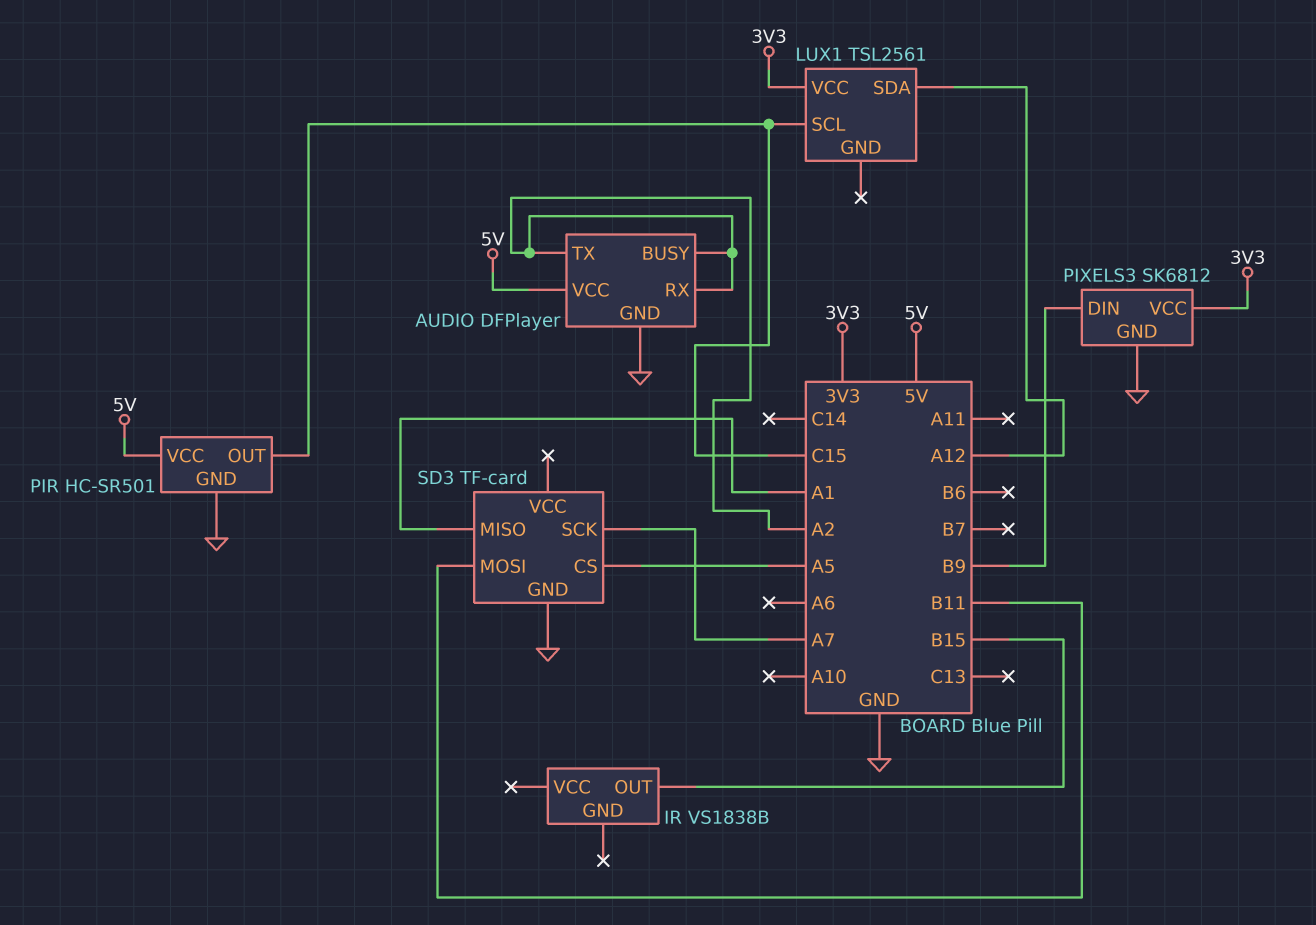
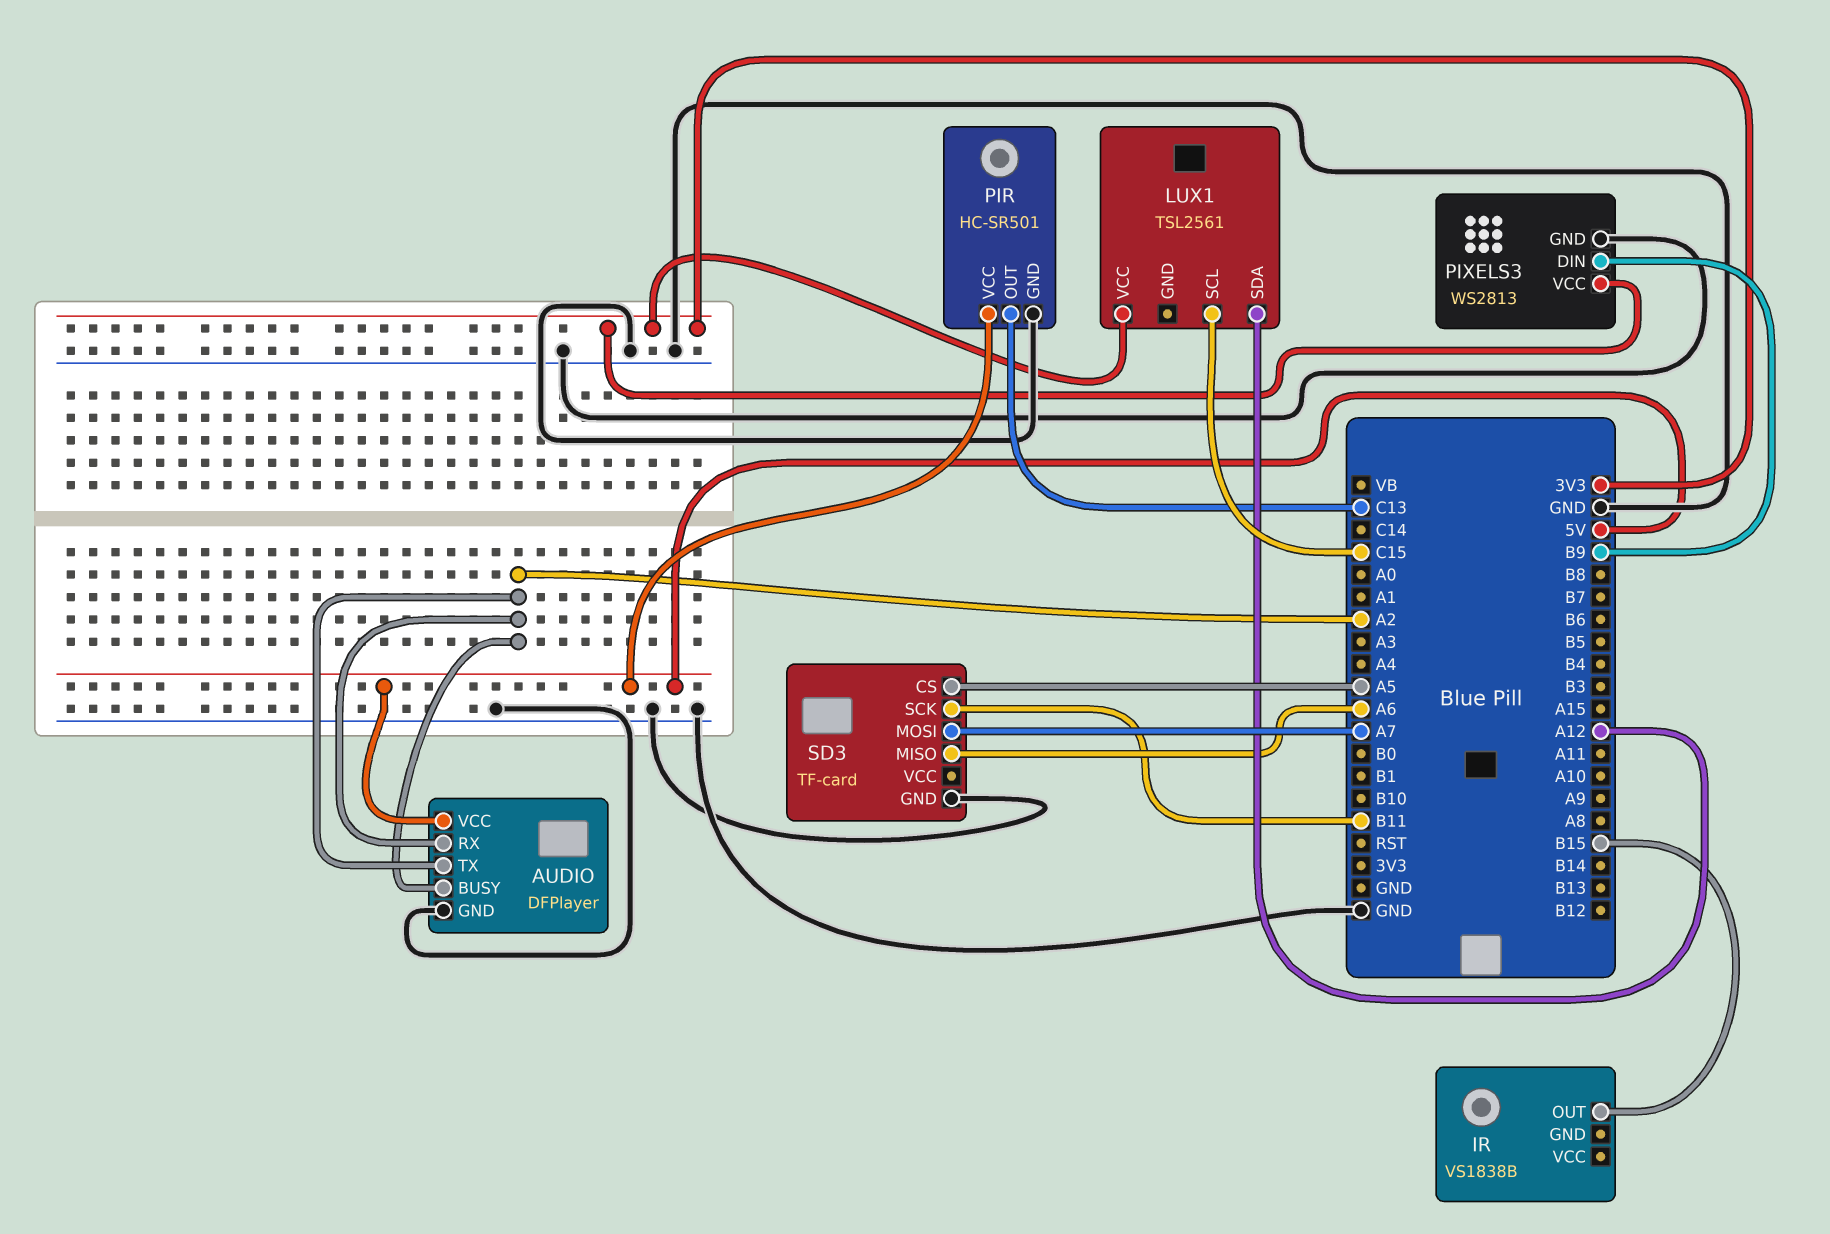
PIR pin OUT: C15 -> C13
PIXELS3: SK6812 -> WS2813
SD3 pin MISO: A1 -> A6
SD3 pin MOSI: B11 -> A7
SD3 pin SCK: A7 -> B11

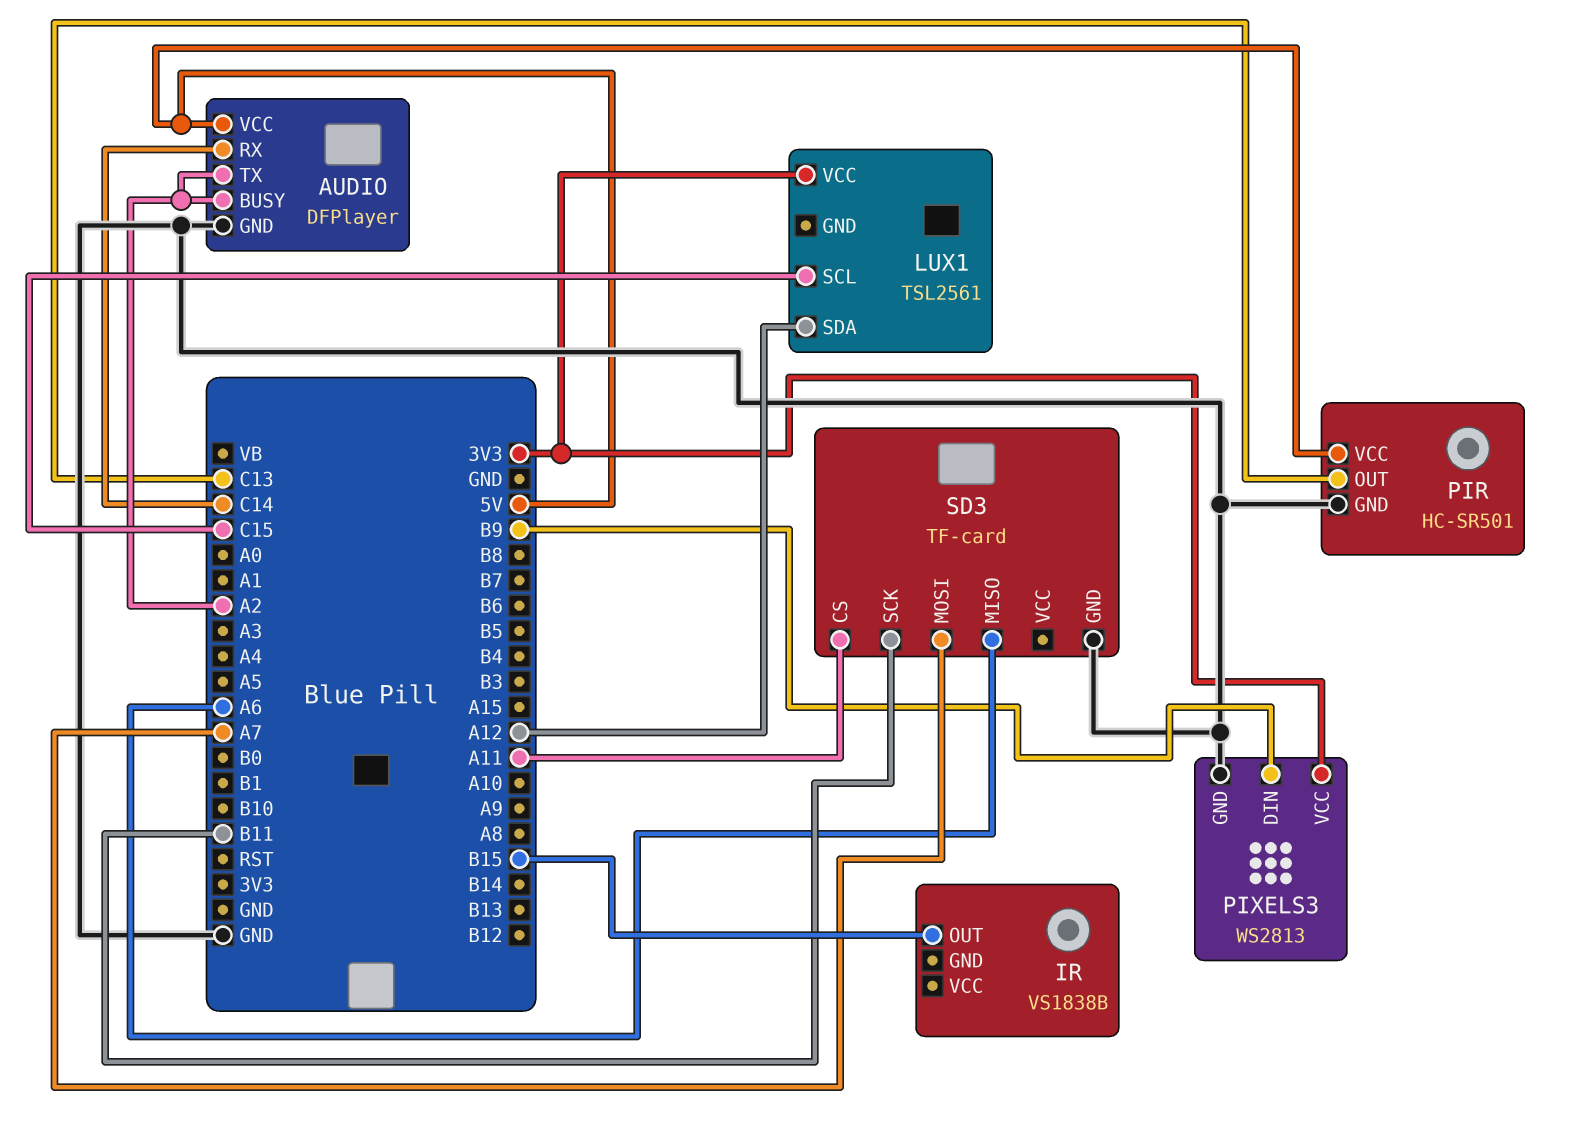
AUDIO pin RX: A2 -> C14
SD3 pin CS: A5 -> A11

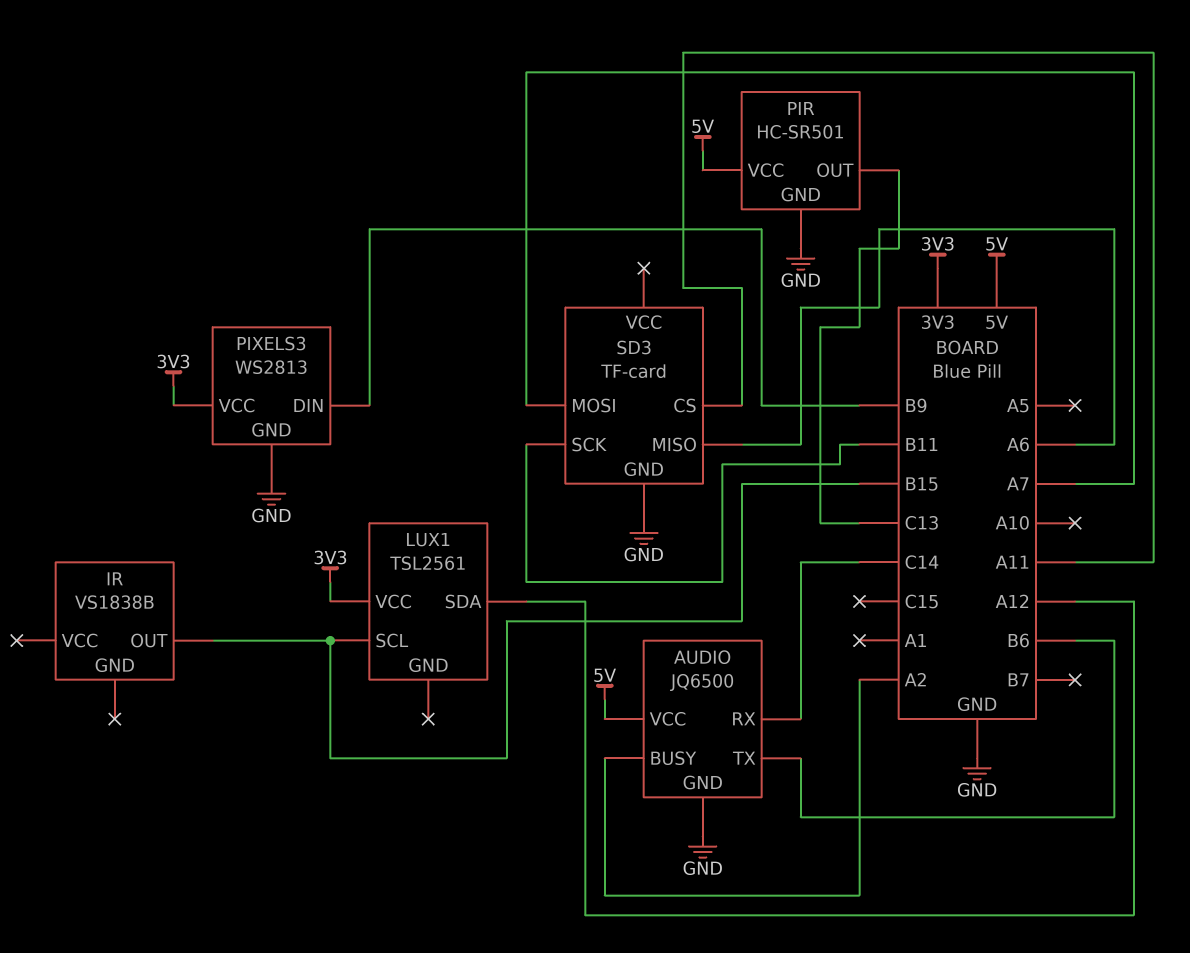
AUDIO: DFPlayer -> JQ6500
AUDIO pin TX: A2 -> B6
LUX1 pin SCL: C15 -> B15

